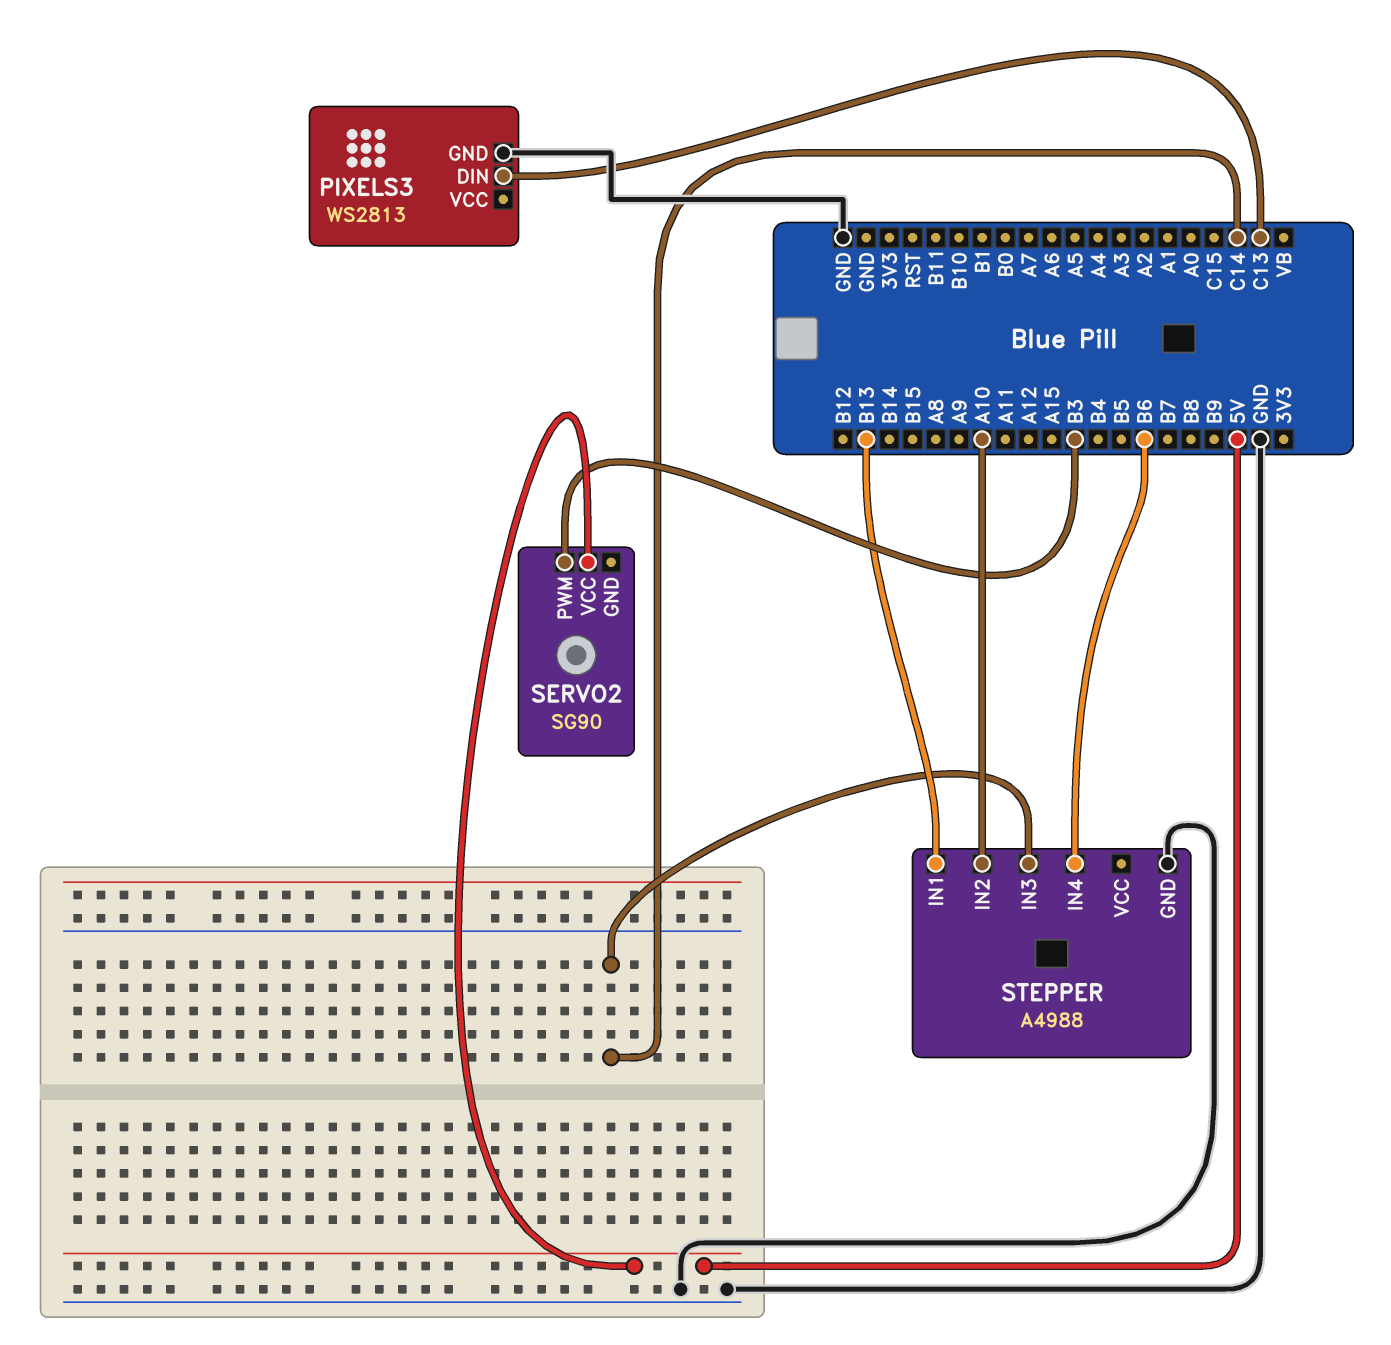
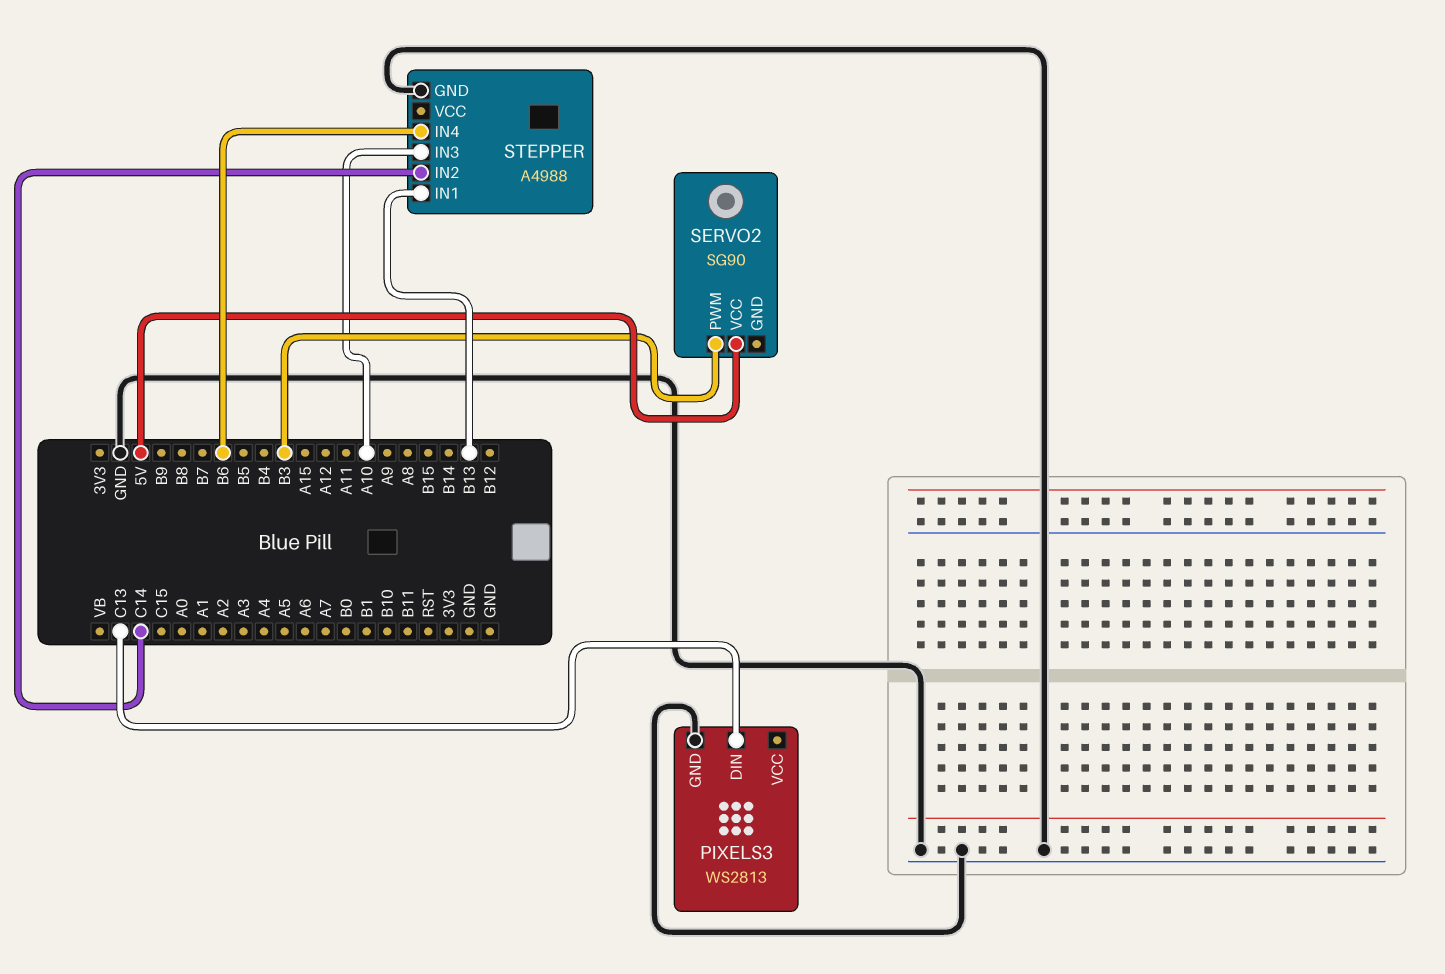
STEPPER pin IN2: A10 -> C14
STEPPER pin IN3: C14 -> A10

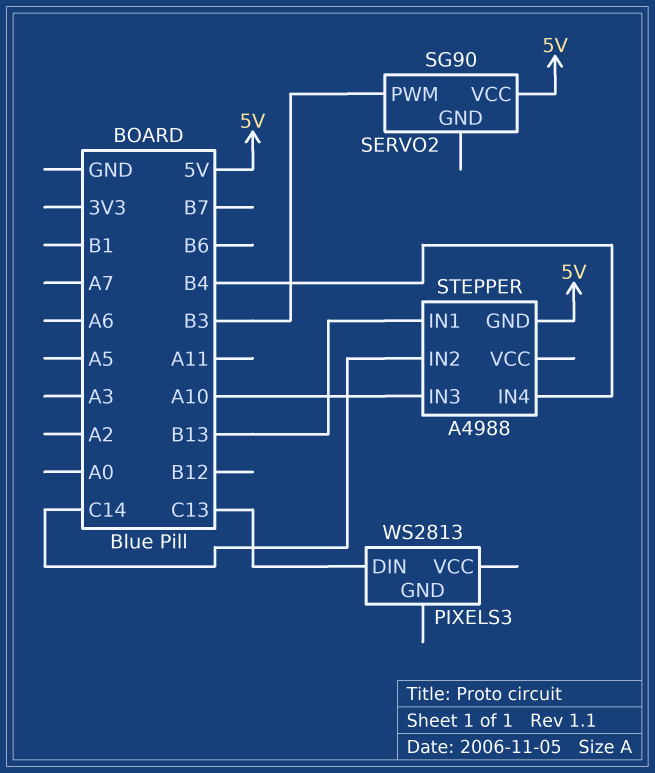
PIXELS3 pin GND: GND -> none
STEPPER pin GND: GND -> 5V
STEPPER pin IN4: B6 -> B4

